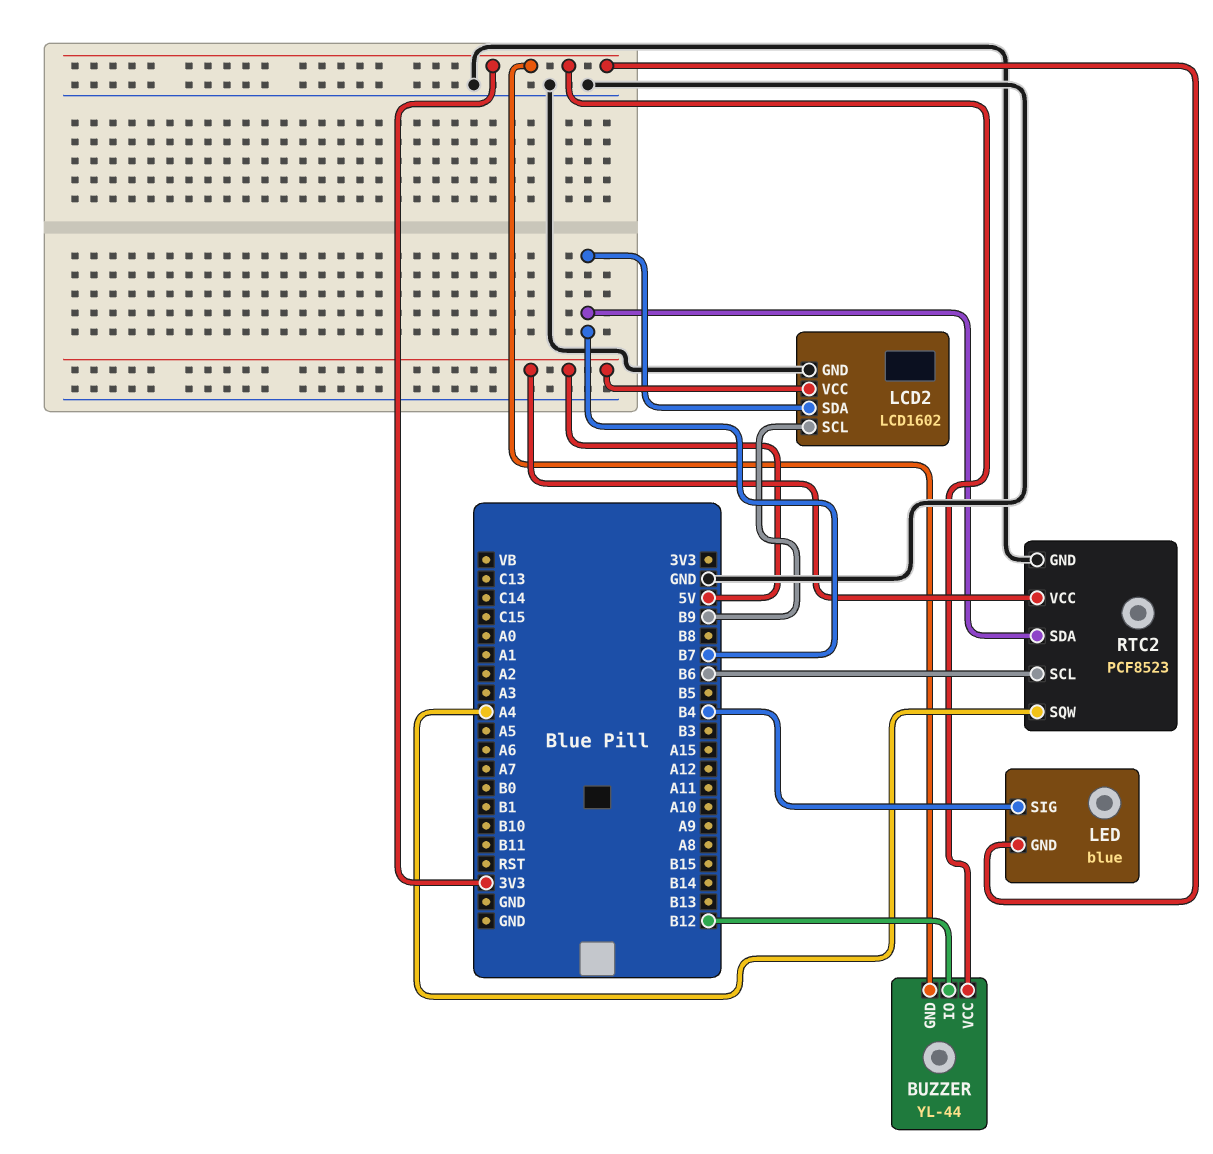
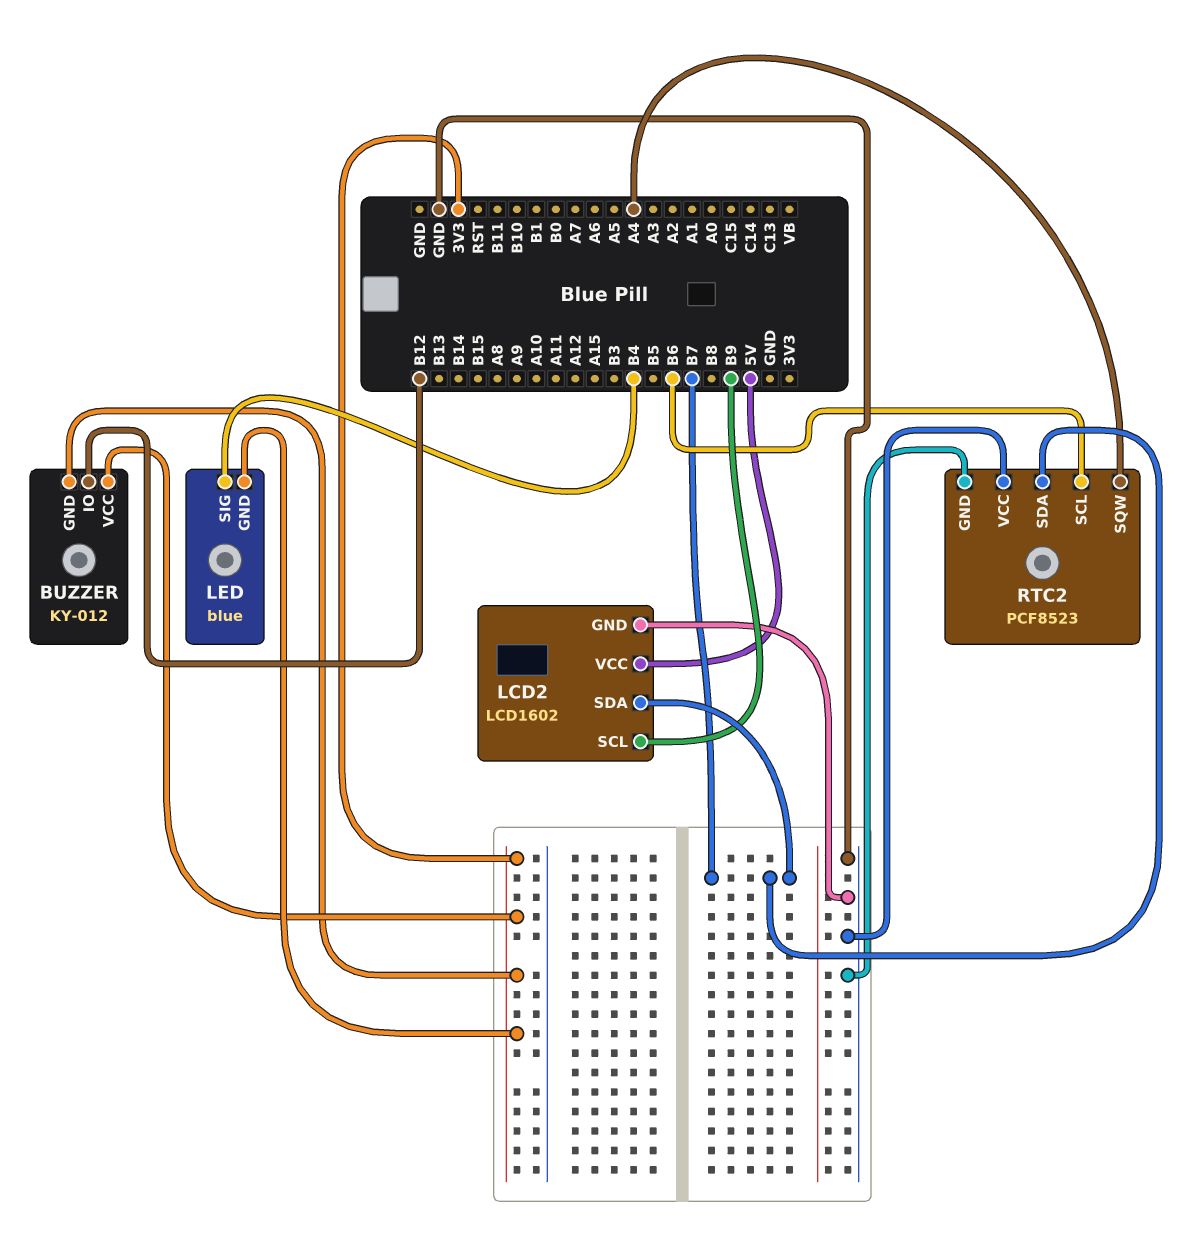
BUZZER: YL-44 -> KY-012
RTC2 pin VCC: 5V -> GND

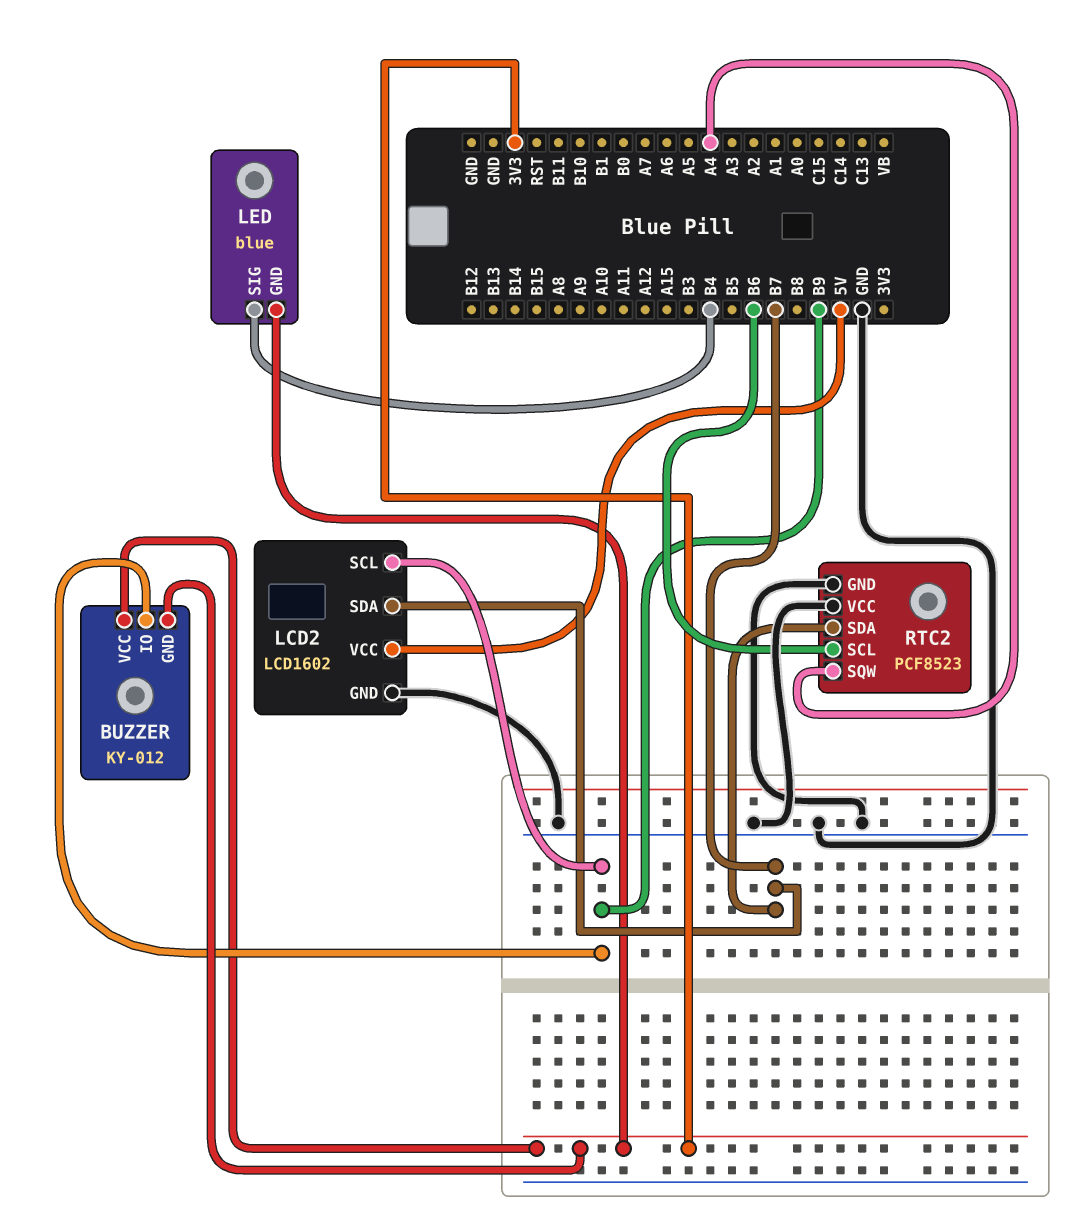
BUZZER pin IO: B12 -> B9

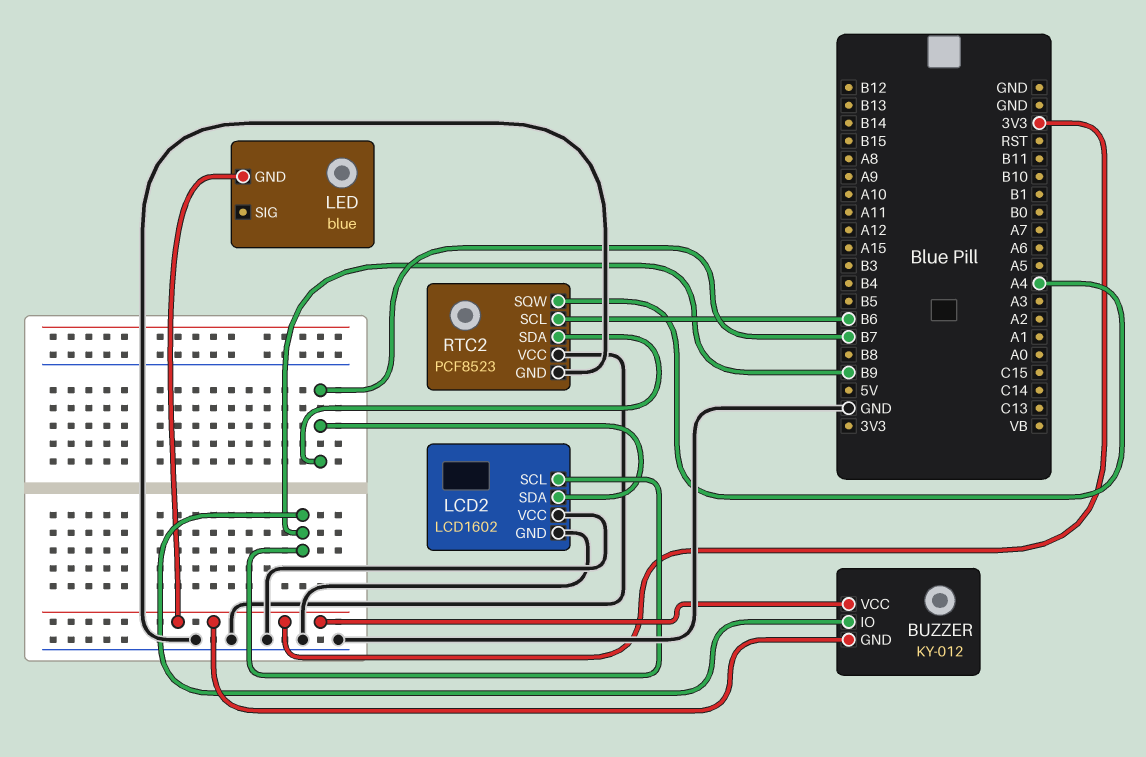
LCD2 pin VCC: 5V -> GND
LED pin SIG: B4 -> none

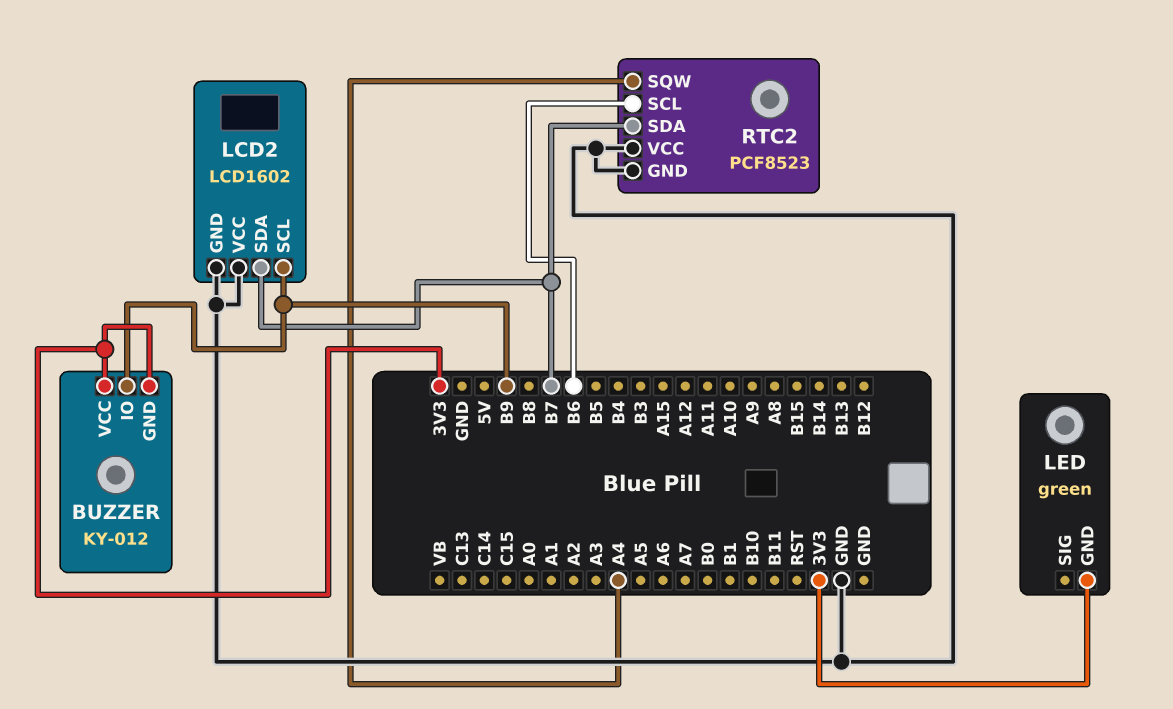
LED: blue -> green

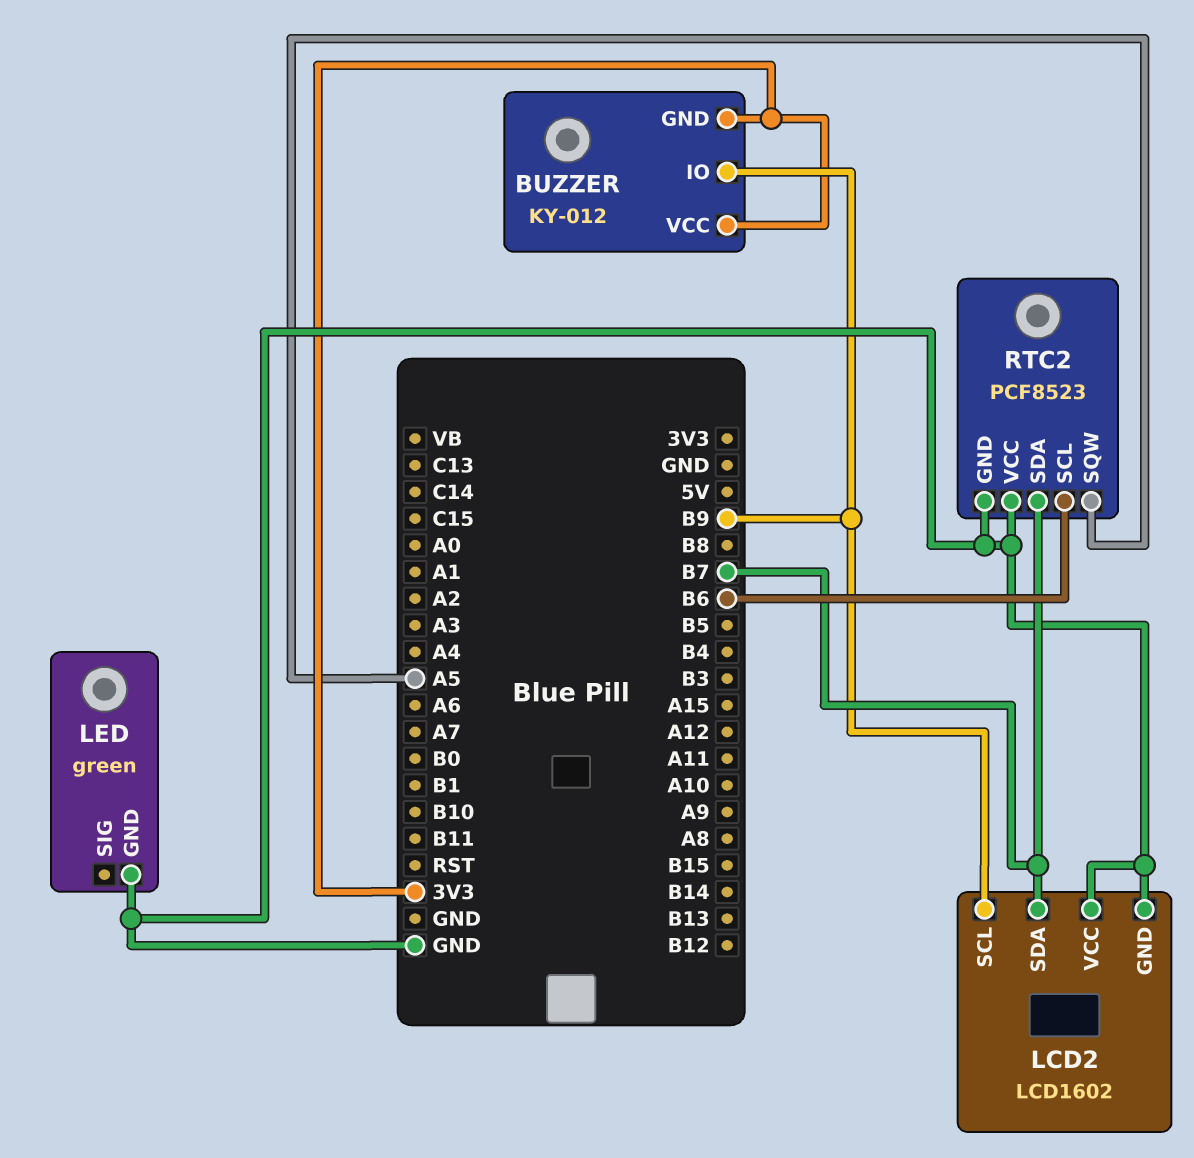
LED pin GND: 3V3 -> GND
RTC2 pin SQW: A4 -> A5

